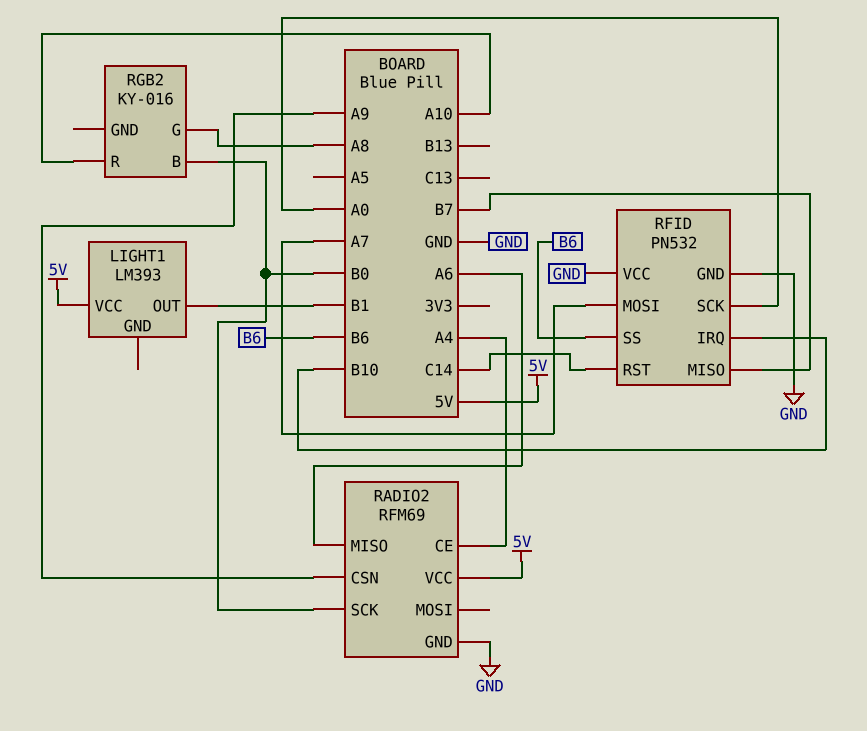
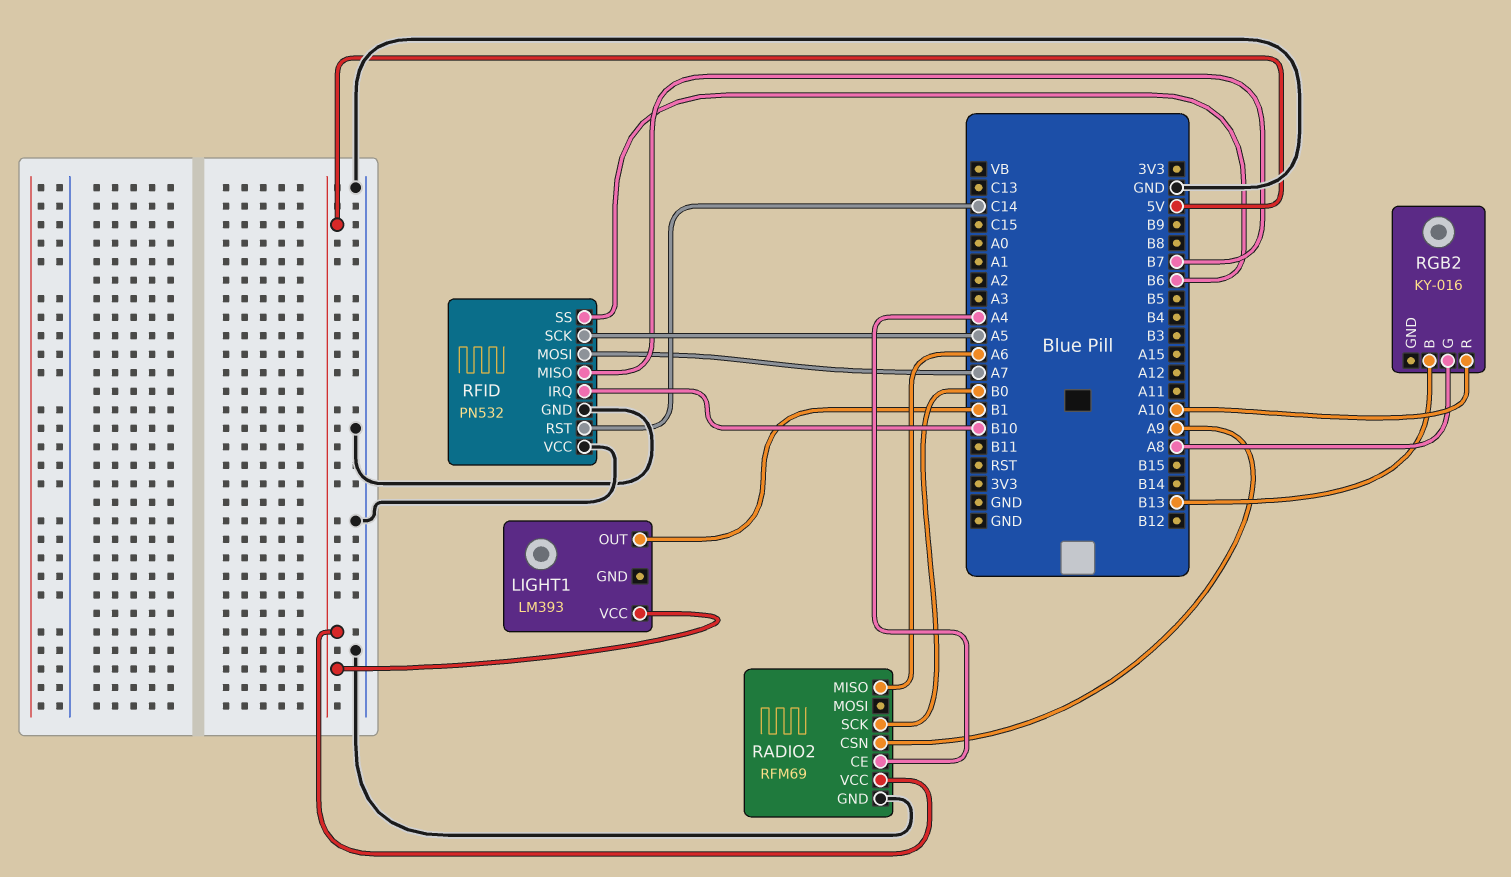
RFID pin SCK: A0 -> A5
RGB2 pin B: B0 -> B13

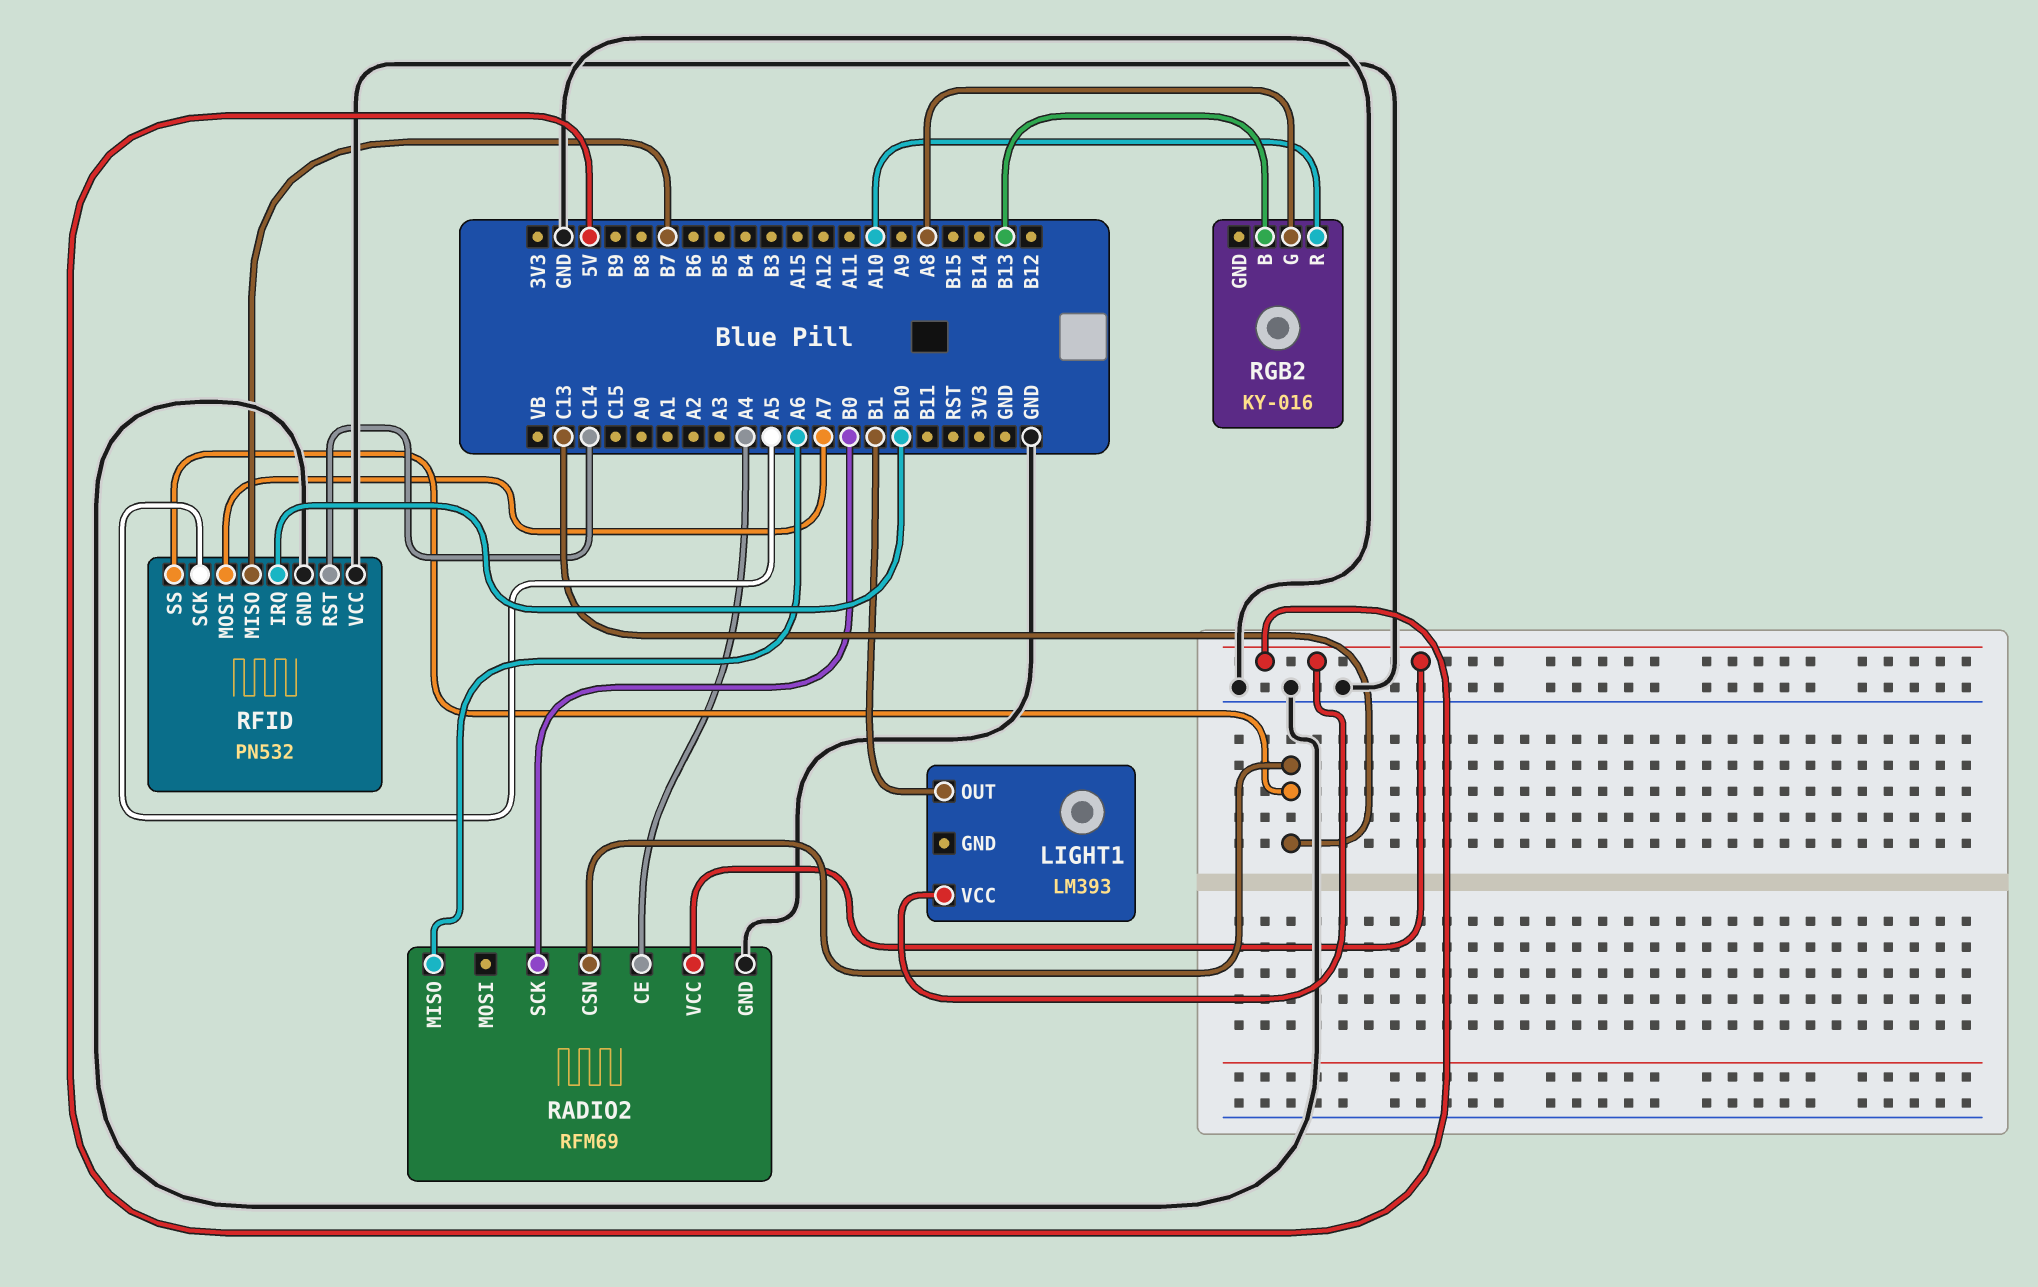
RADIO2 pin CSN: A9 -> C13
RFID pin SS: B6 -> C13

